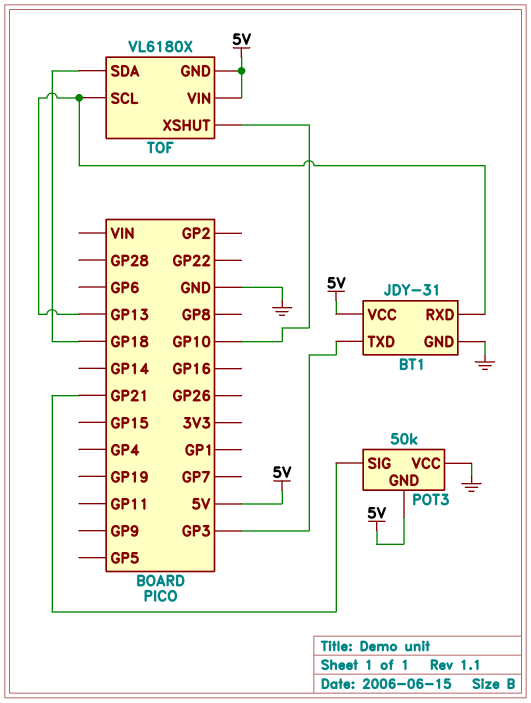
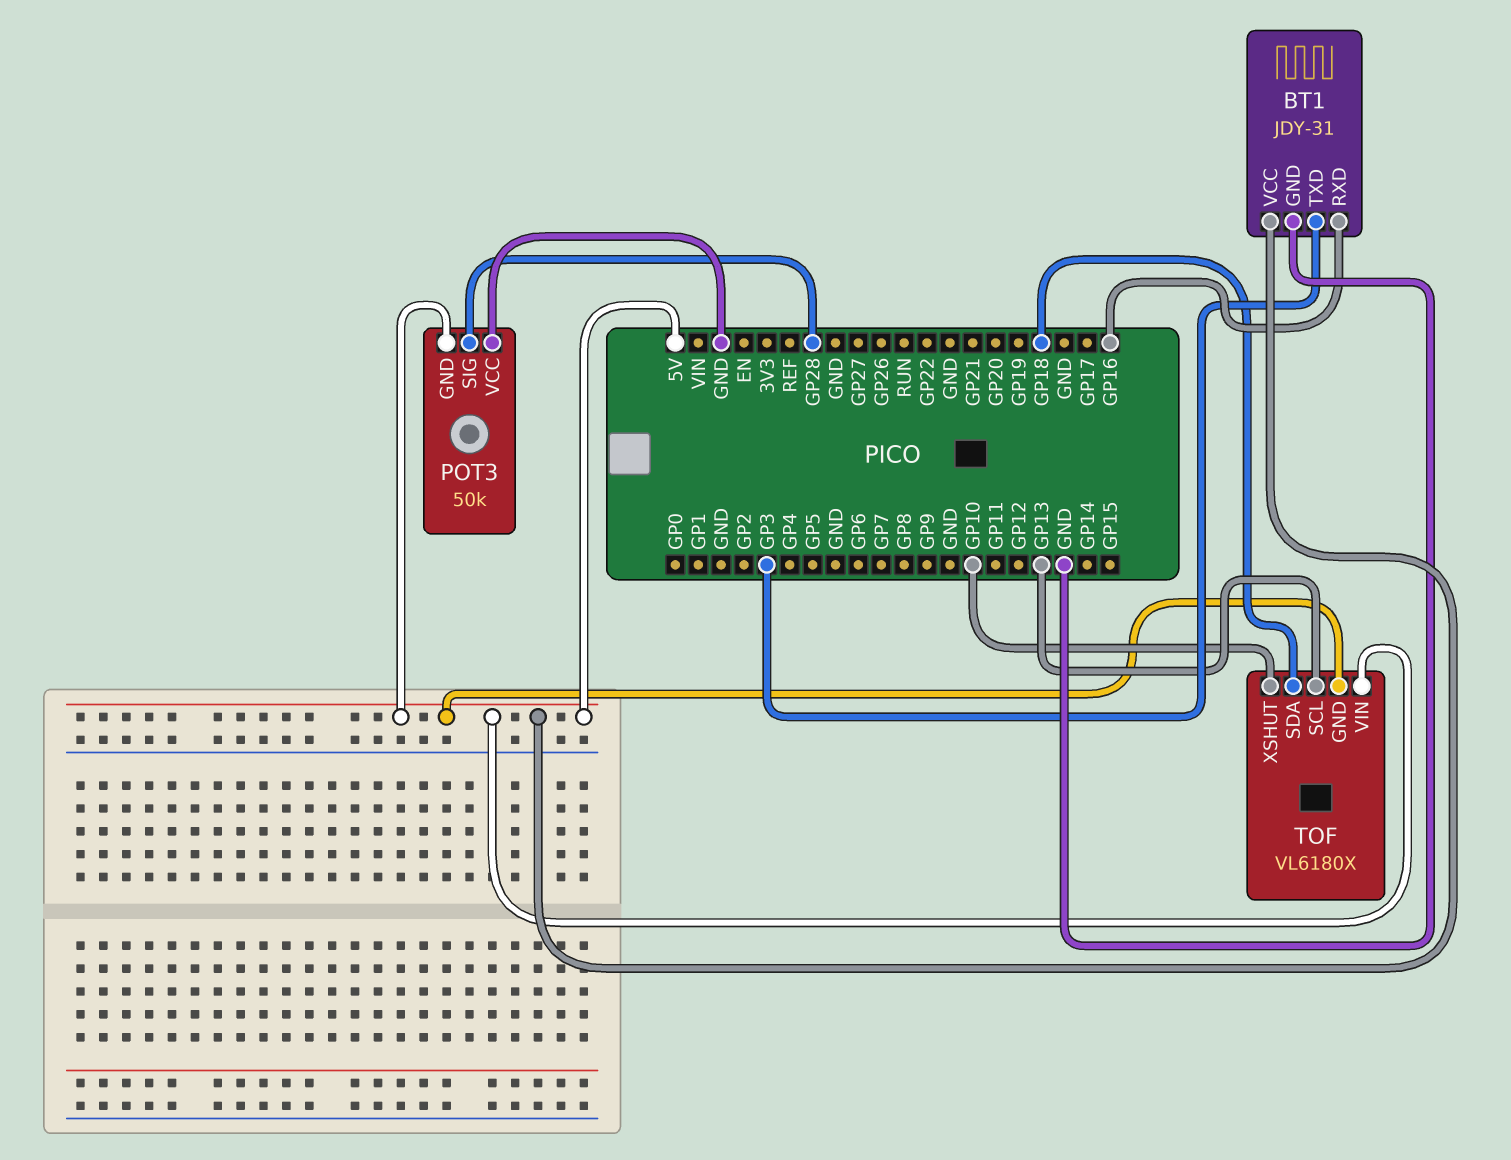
BT1 pin RXD: GP13 -> GP16
POT3 pin SIG: GP21 -> GP28

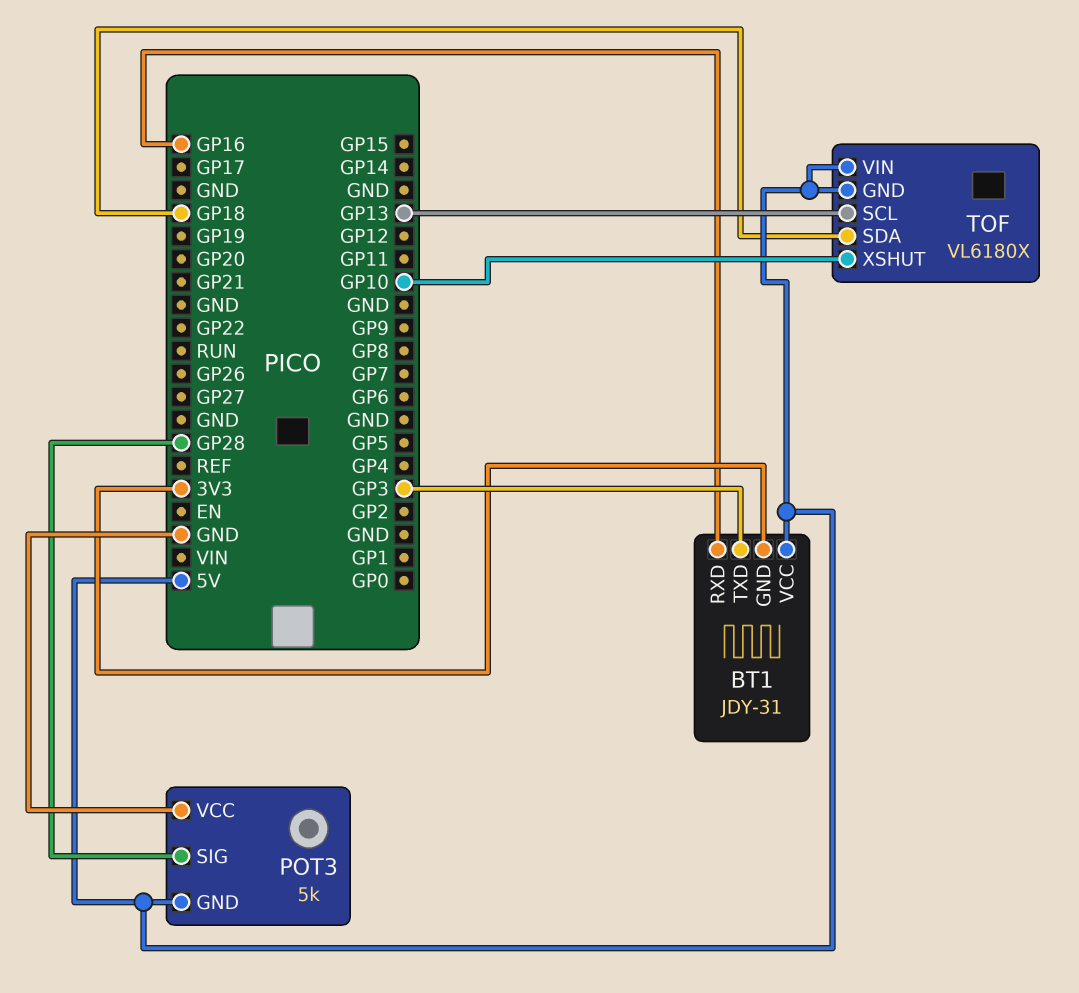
BT1 pin GND: GND -> 3V3
POT3: 50k -> 5k

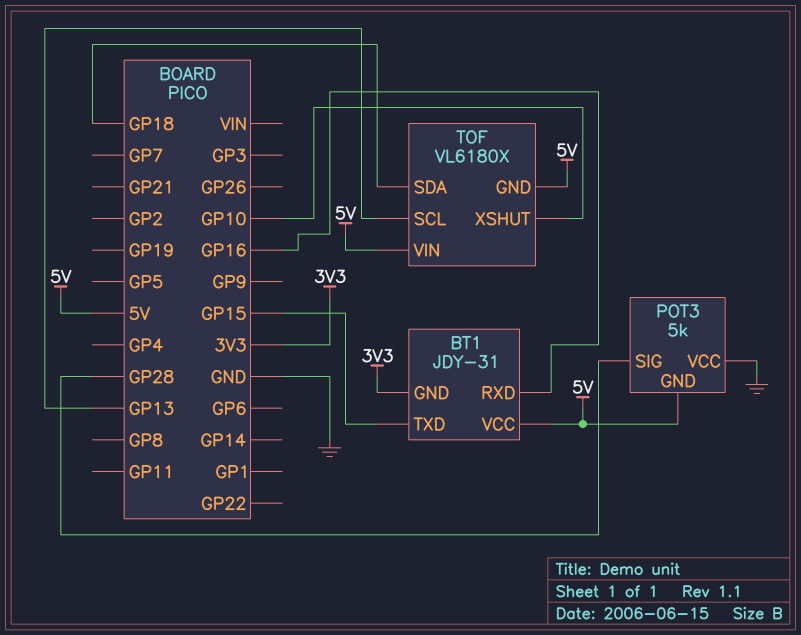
BT1 pin TXD: GP3 -> GP15

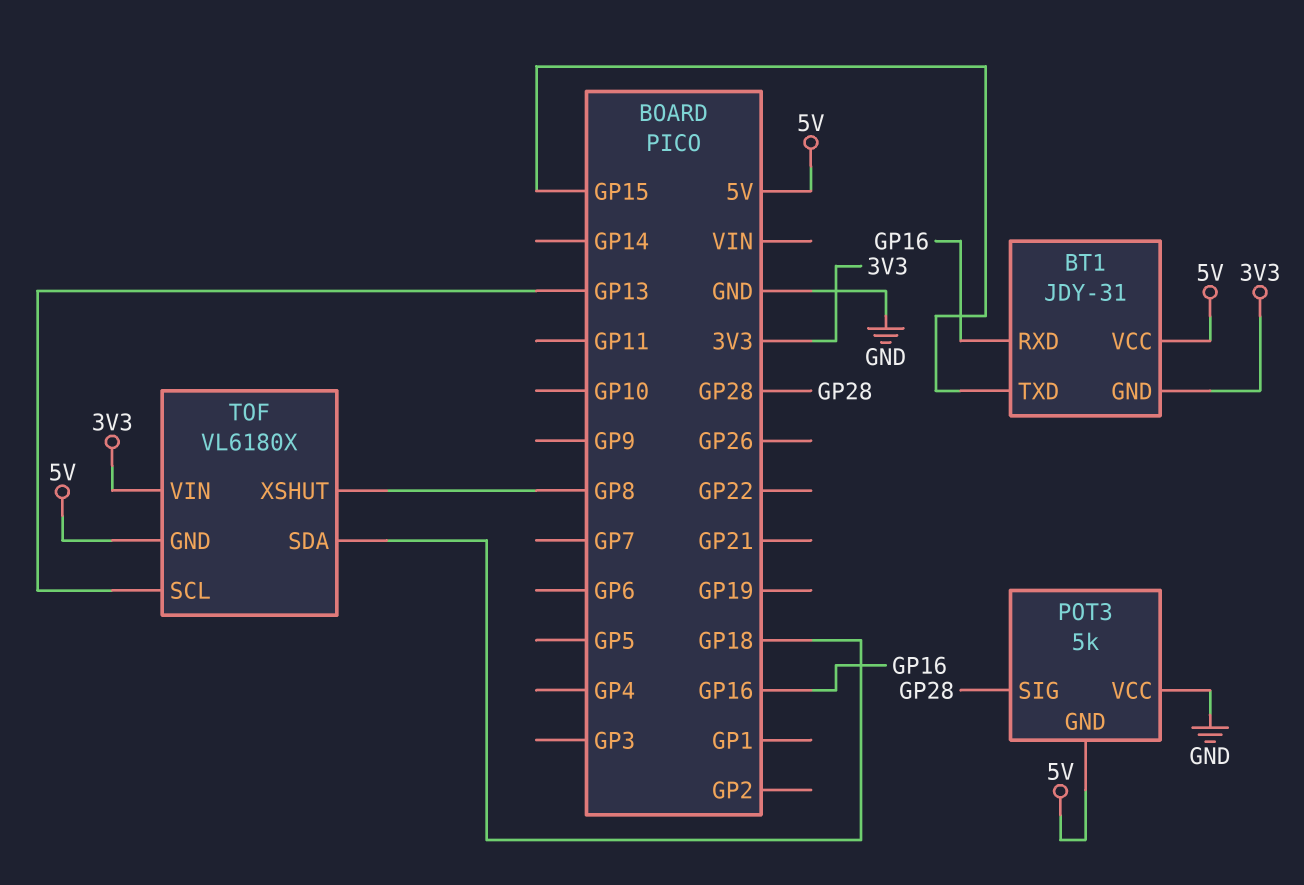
TOF pin VIN: 5V -> 3V3
TOF pin XSHUT: GP10 -> GP8

